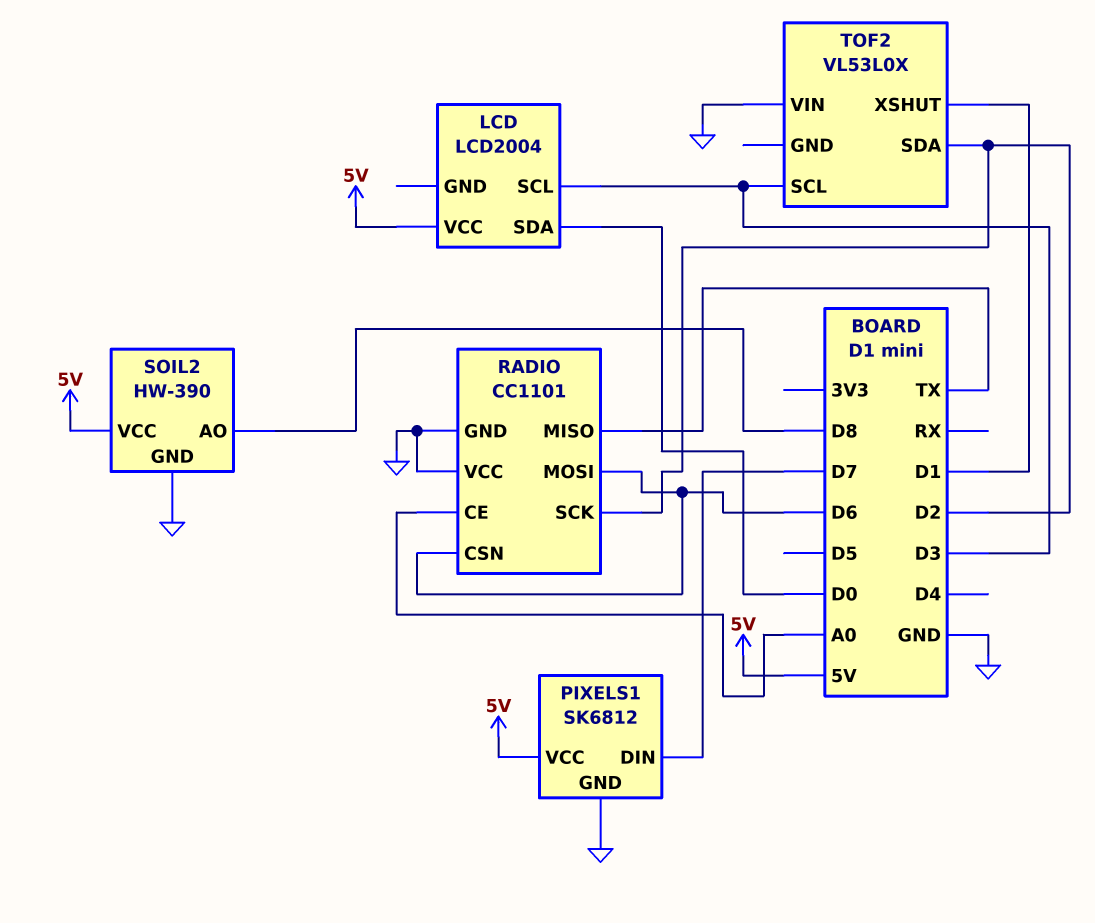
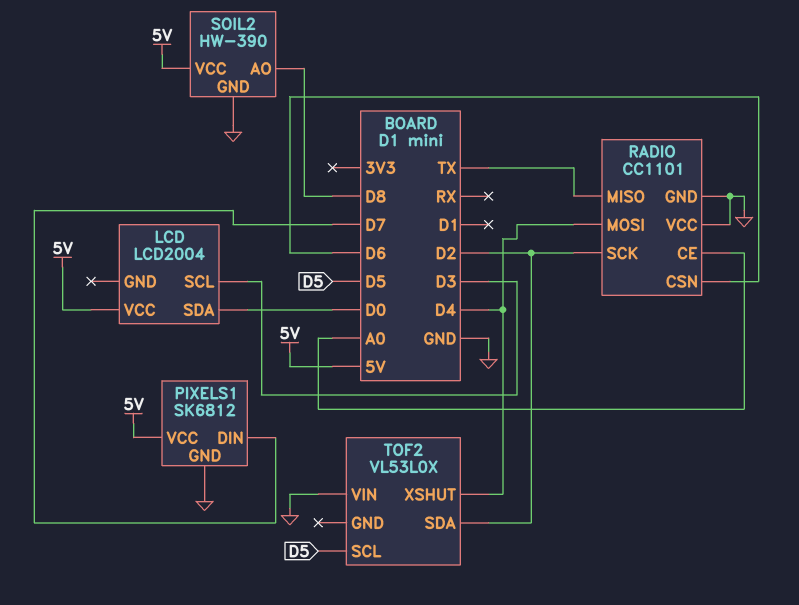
RADIO pin MOSI: D6 -> D4
TOF2 pin SCL: D3 -> D5
TOF2 pin XSHUT: D1 -> D4

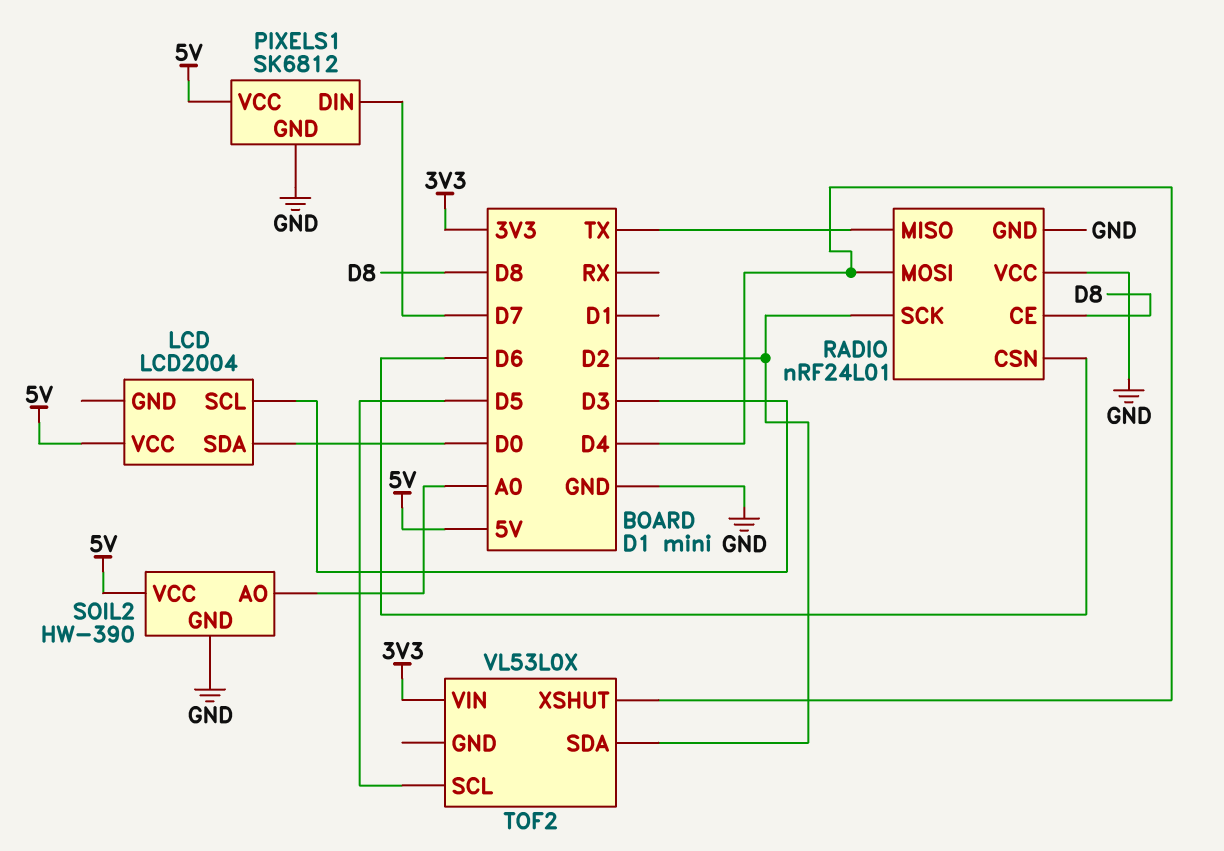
RADIO: CC1101 -> nRF24L01
RADIO pin CE: A0 -> D8
SOIL2 pin AO: D8 -> A0
TOF2 pin VIN: GND -> 3V3

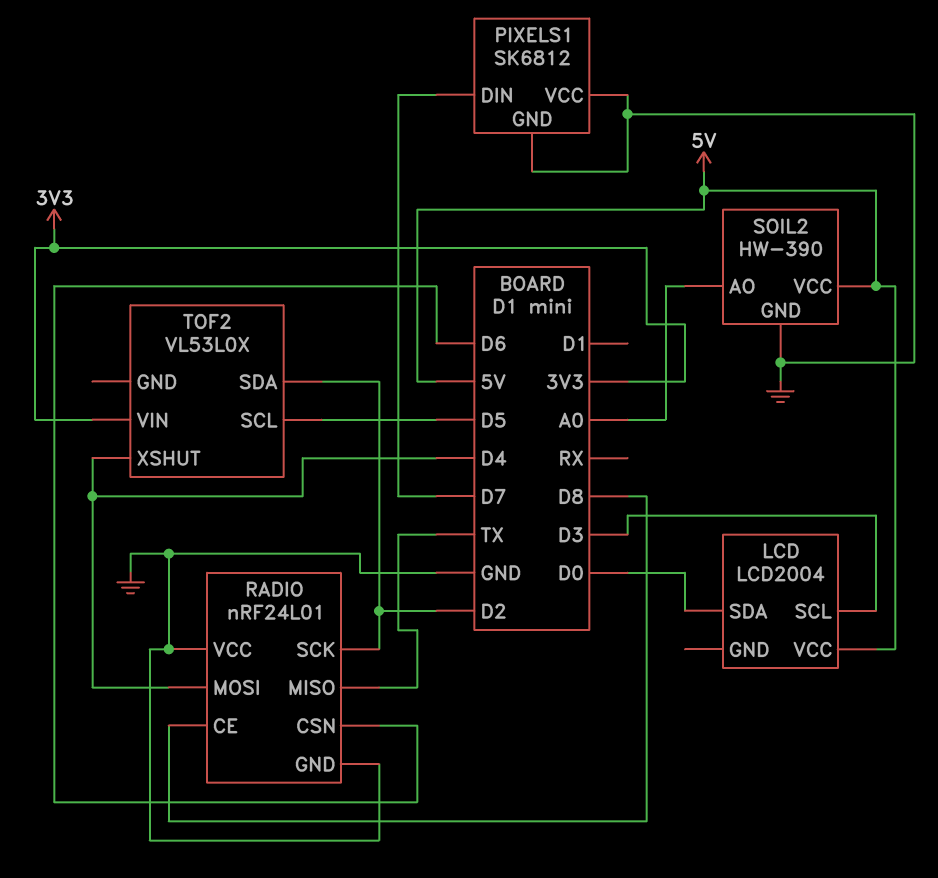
PIXELS1 pin VCC: 5V -> GND

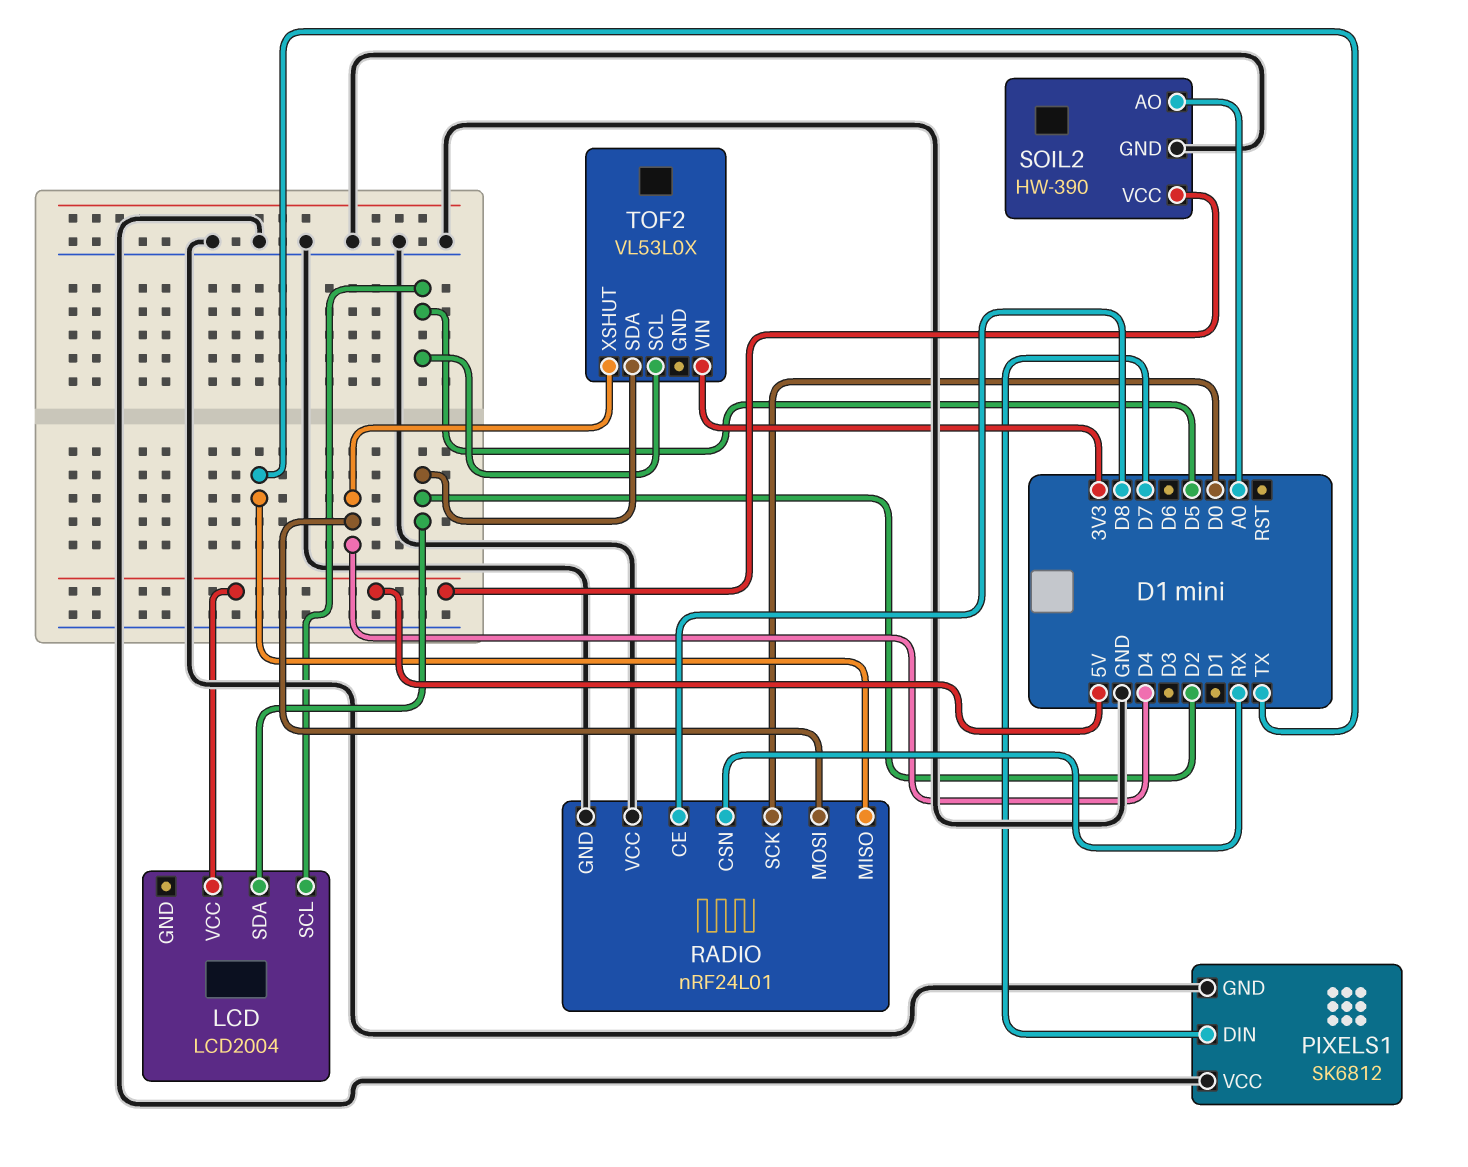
LCD pin SCL: D3 -> D5
LCD pin SDA: D0 -> D2
RADIO pin CSN: D6 -> RX
RADIO pin SCK: D2 -> D0

